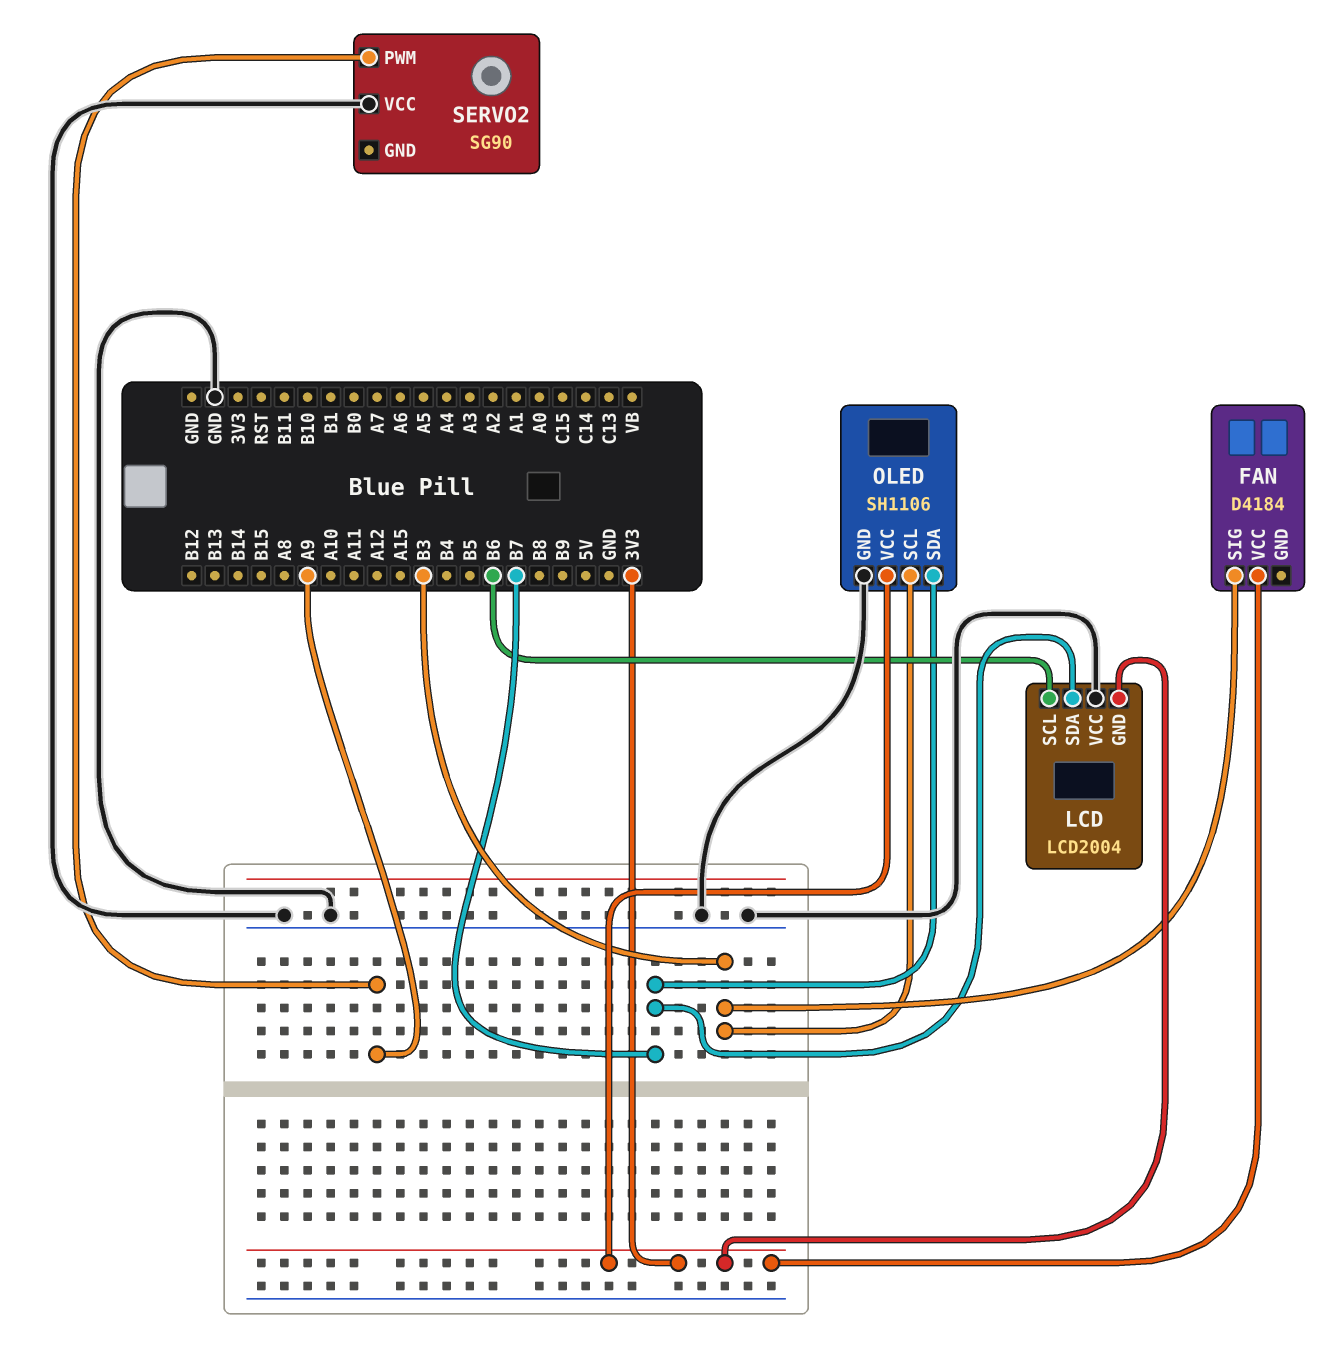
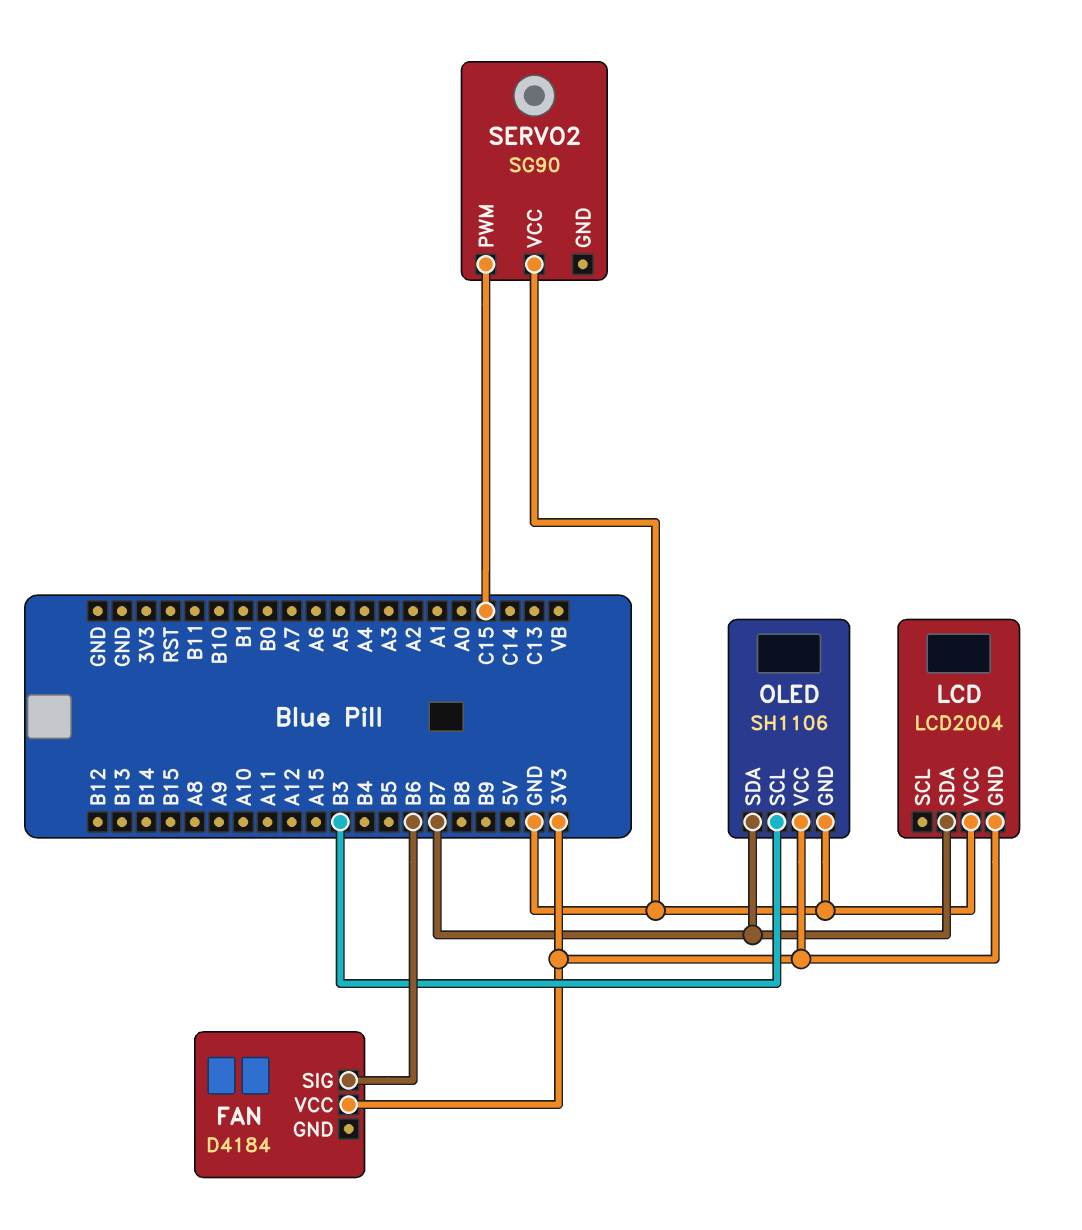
FAN pin SIG: B3 -> B6
LCD pin SCL: B6 -> none
SERVO2 pin PWM: A9 -> C15

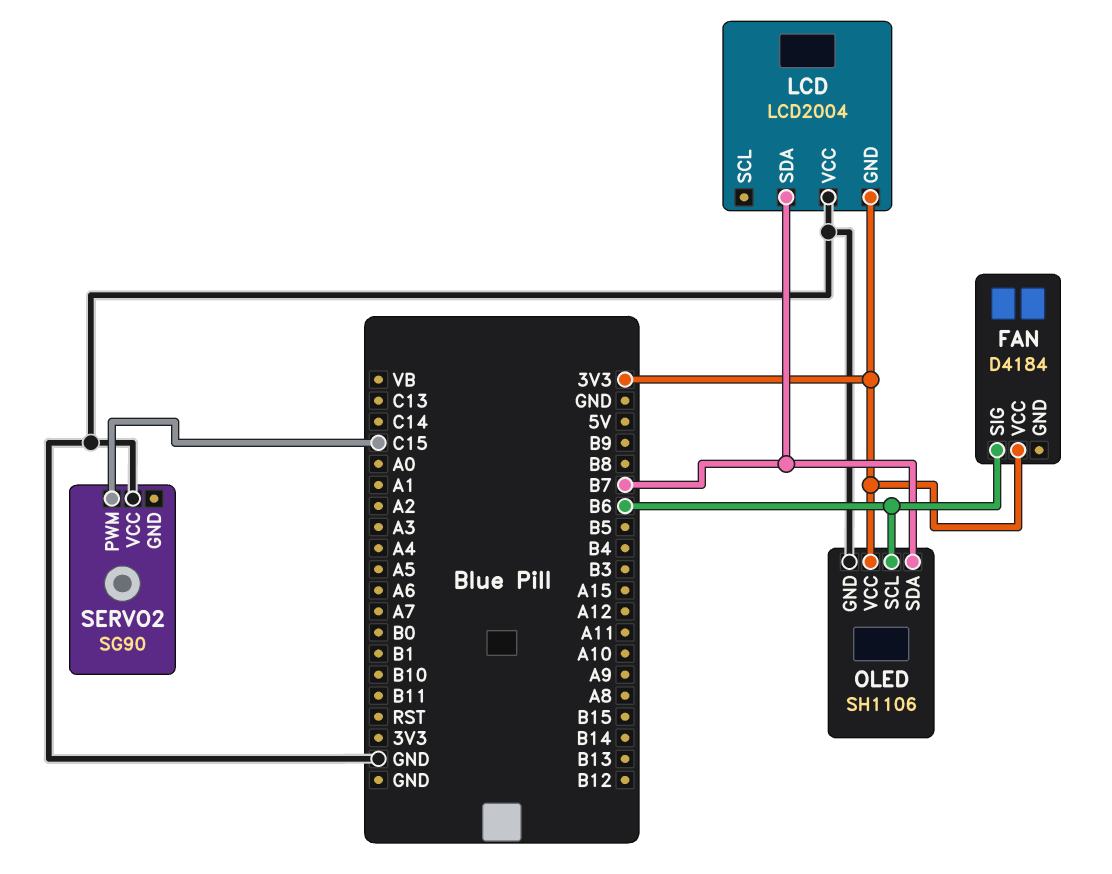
OLED pin SCL: B3 -> B6

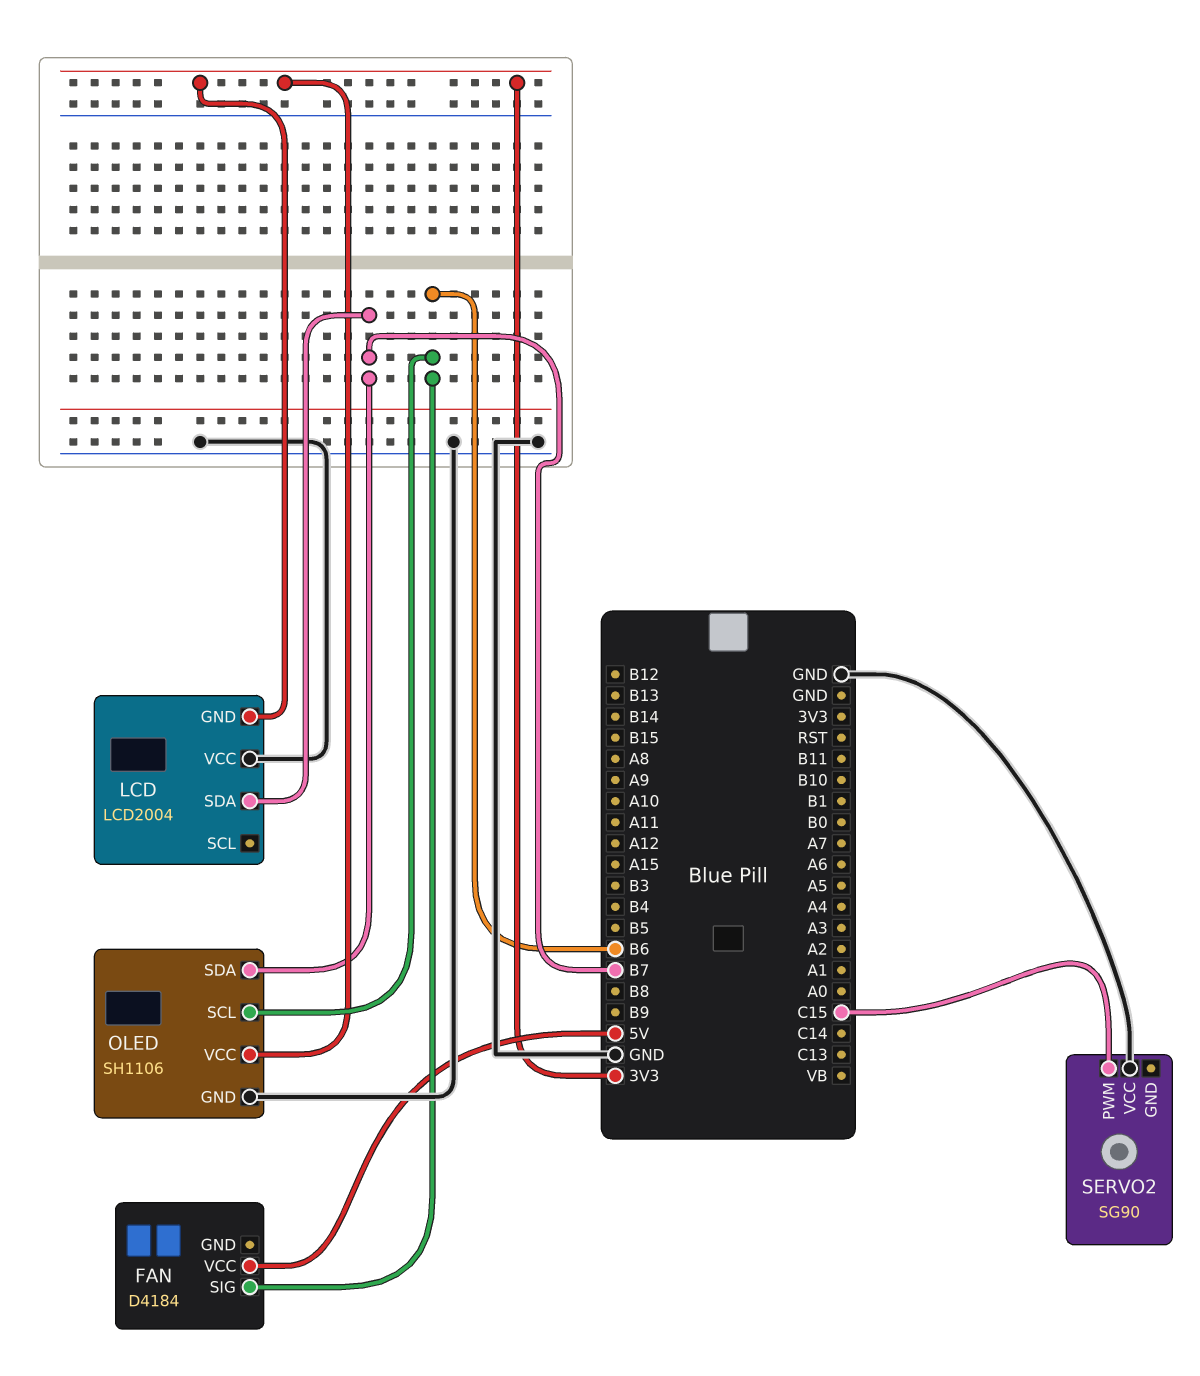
FAN pin VCC: 3V3 -> 5V

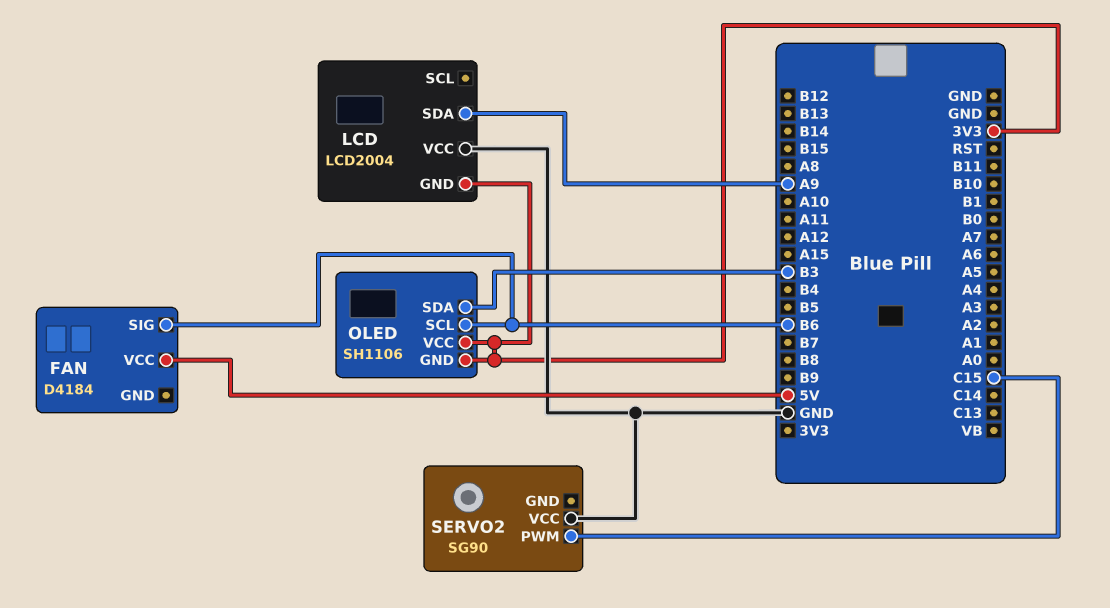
LCD pin SDA: B7 -> A9
OLED pin GND: GND -> 3V3
OLED pin SDA: B7 -> B3

